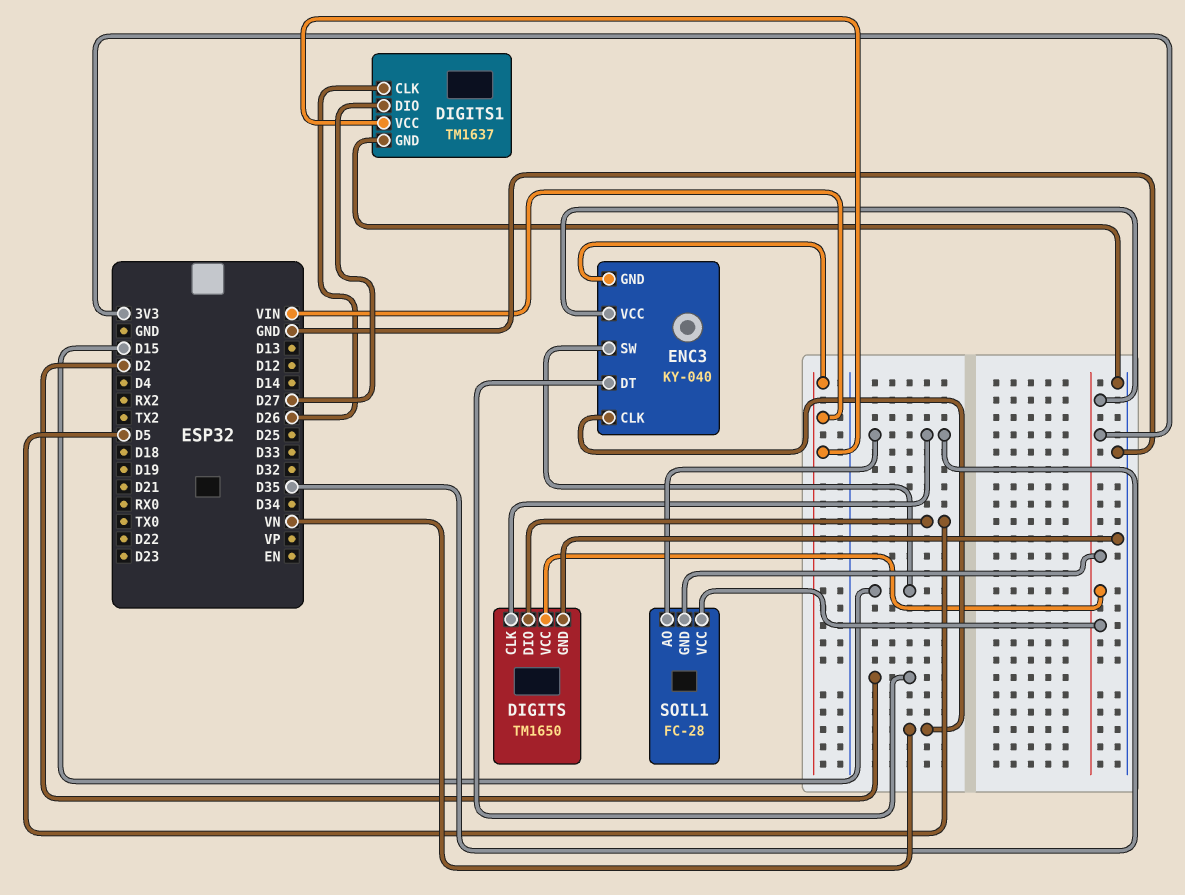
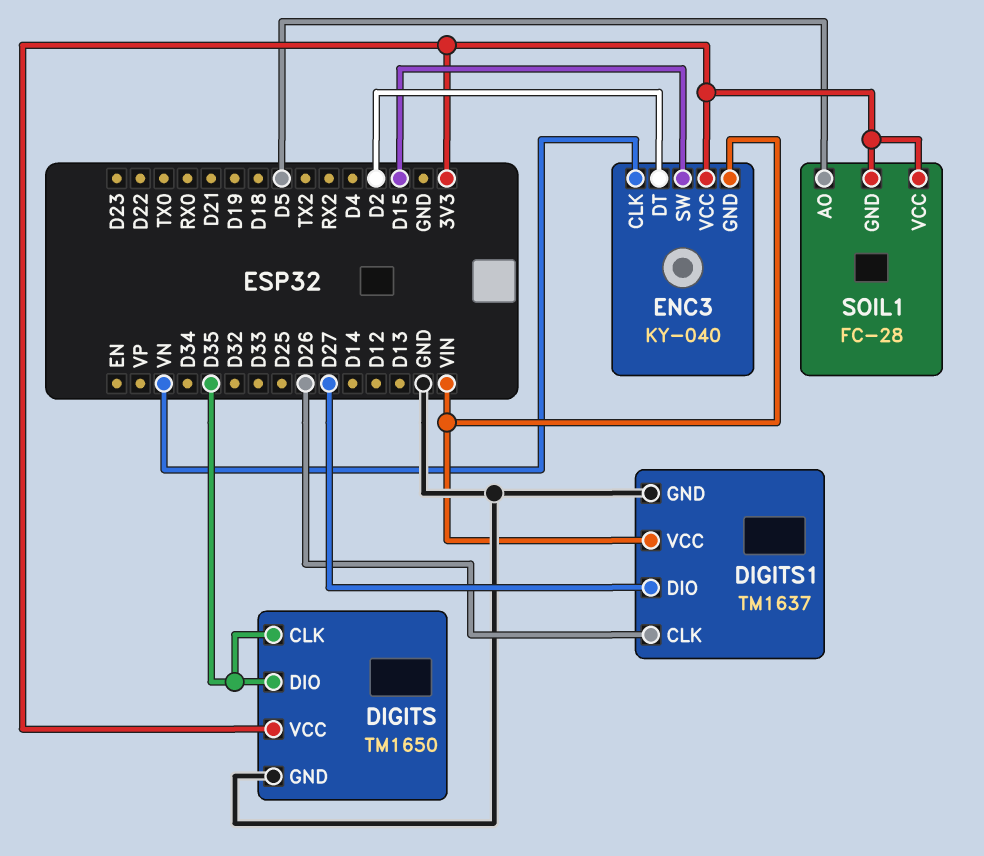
DIGITS pin DIO: D5 -> D35
SOIL1 pin AO: D35 -> D5

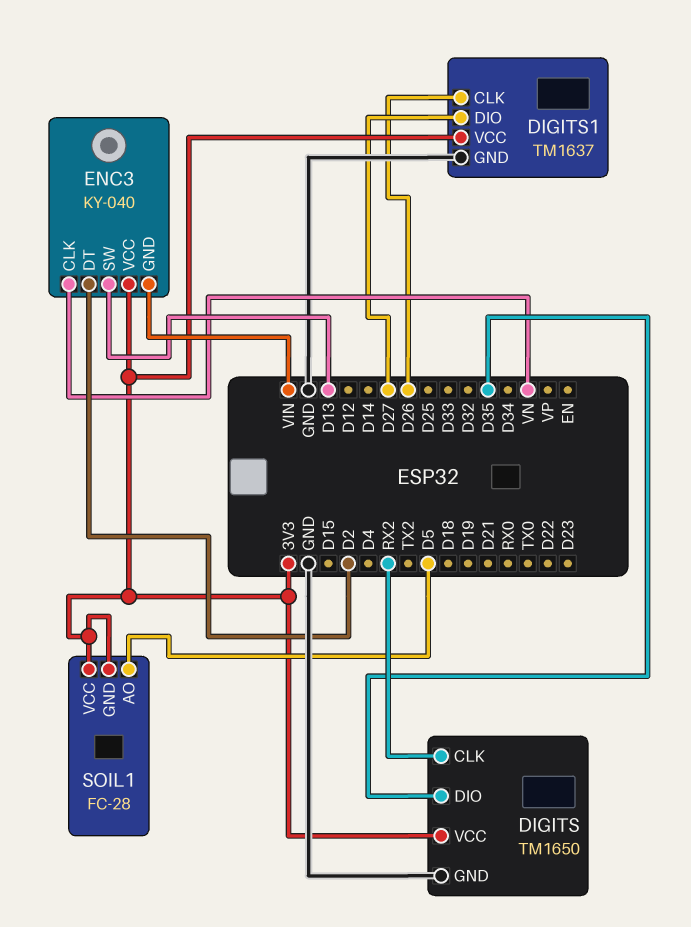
DIGITS pin CLK: D35 -> RX2
DIGITS1 pin VCC: VIN -> 3V3
ENC3 pin SW: D15 -> D13

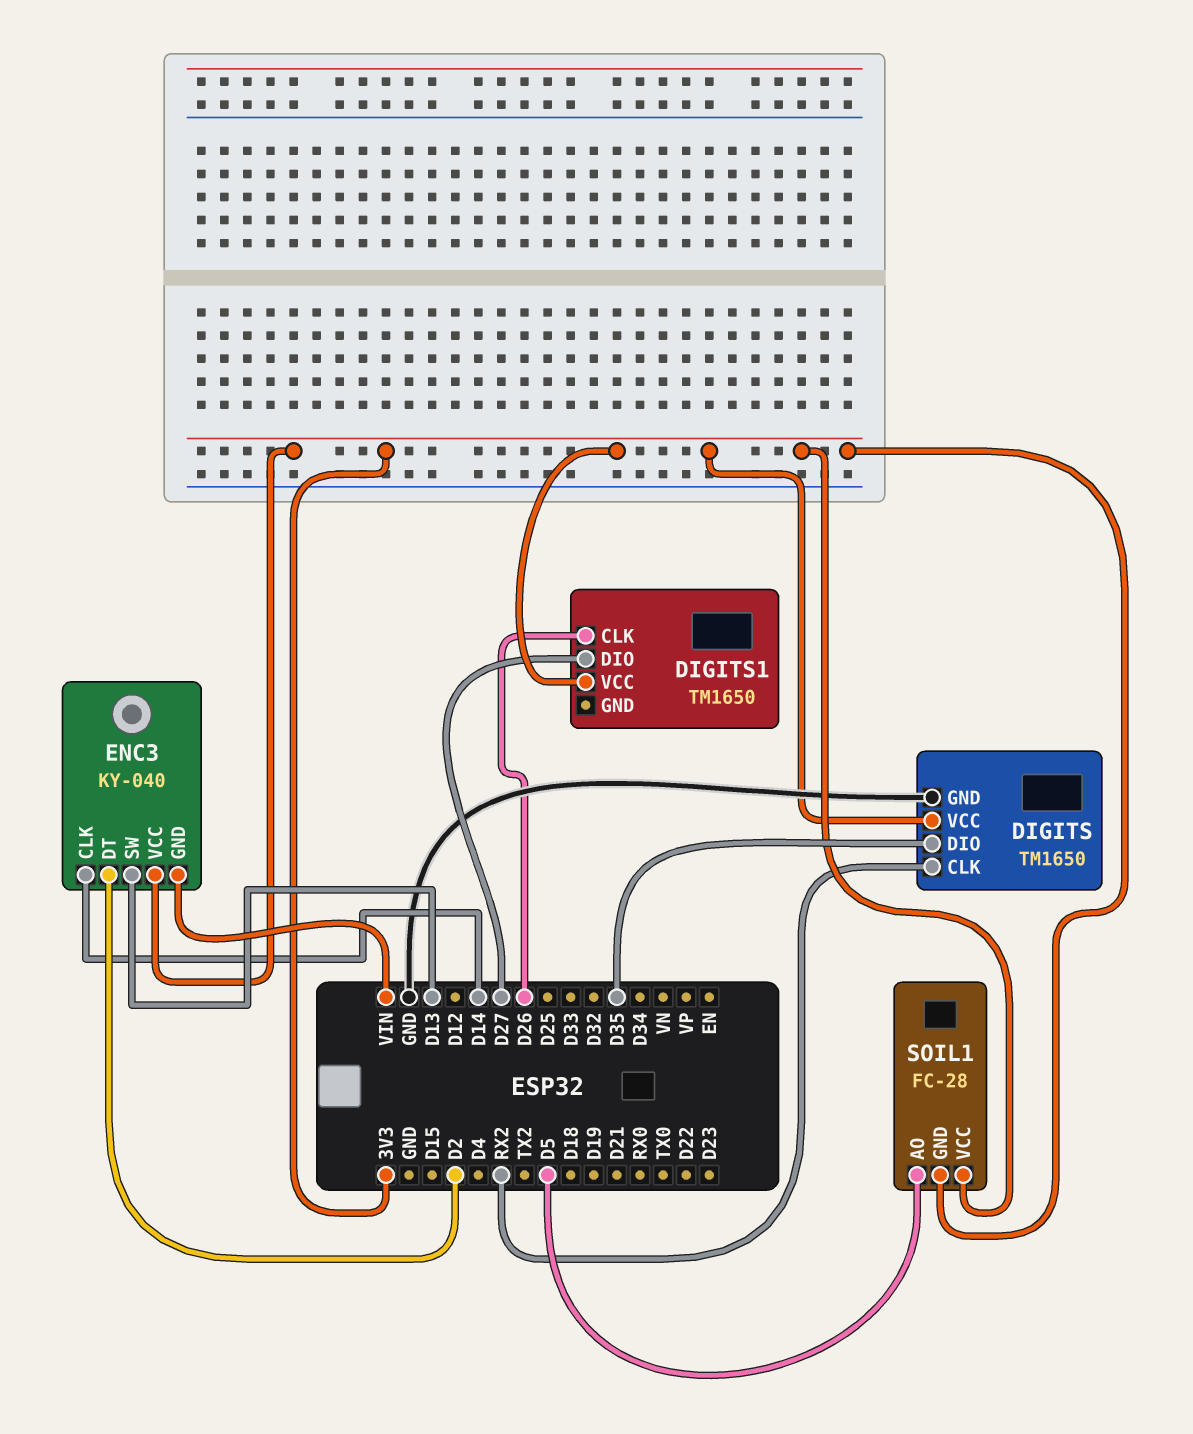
DIGITS1: TM1637 -> TM1650
DIGITS1 pin GND: GND -> none
ENC3 pin CLK: VN -> D14

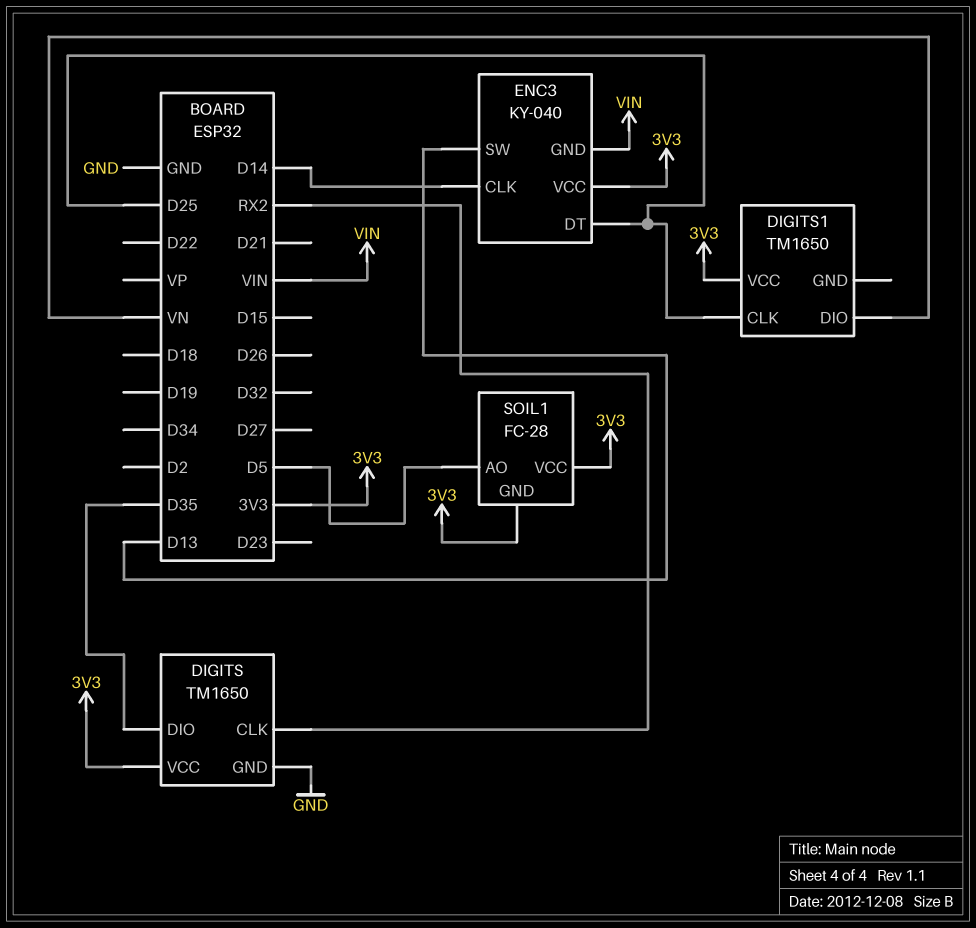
DIGITS1 pin CLK: D26 -> D25
DIGITS1 pin DIO: D27 -> VN
ENC3 pin DT: D2 -> D25

